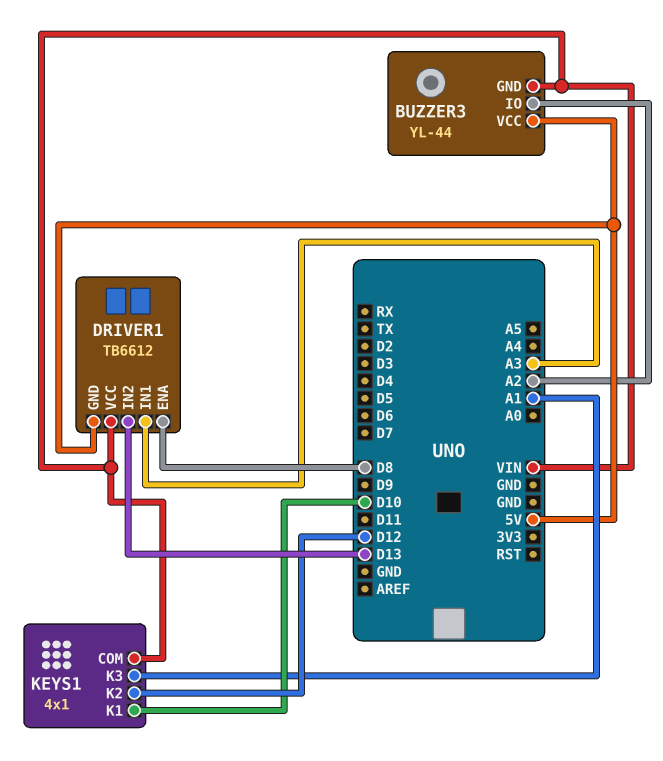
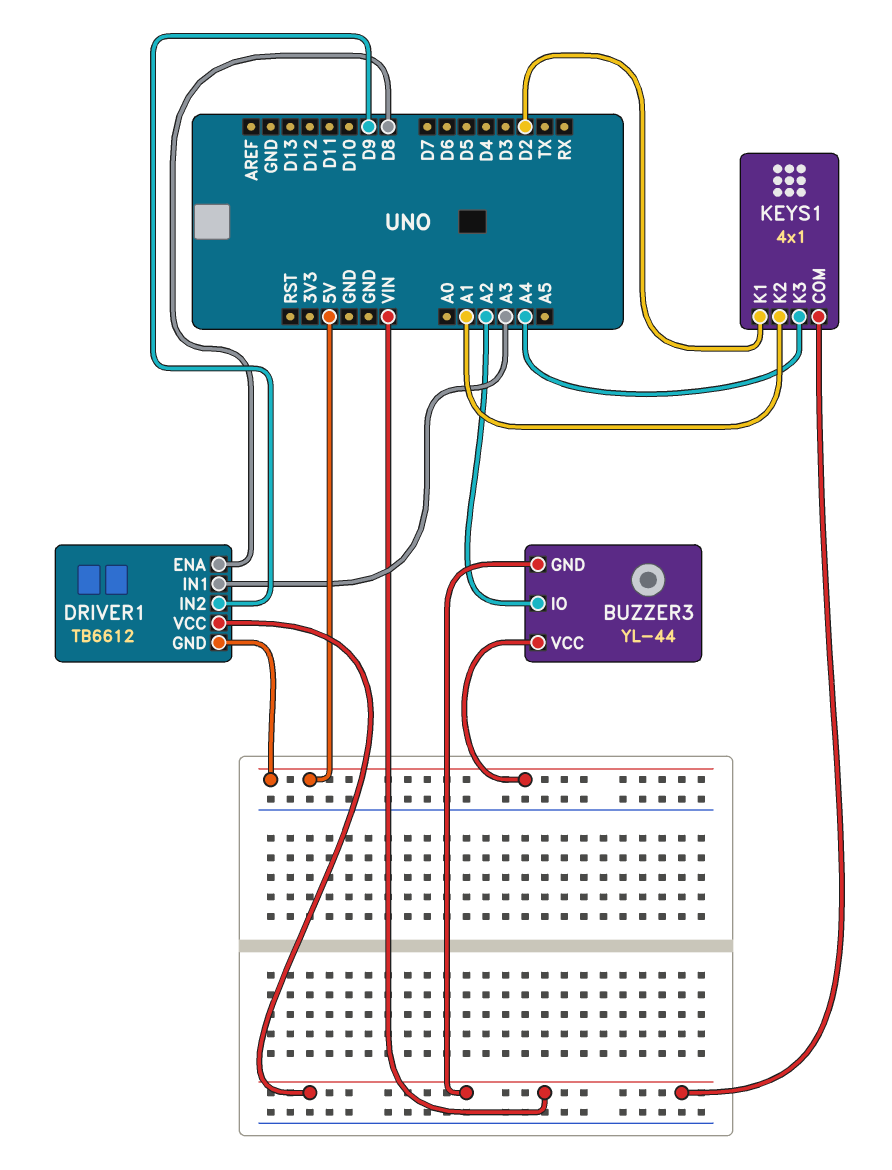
DRIVER1 pin IN2: D13 -> D9
KEYS1 pin K1: D10 -> D2
KEYS1 pin K2: D12 -> A1
KEYS1 pin K3: A1 -> A4

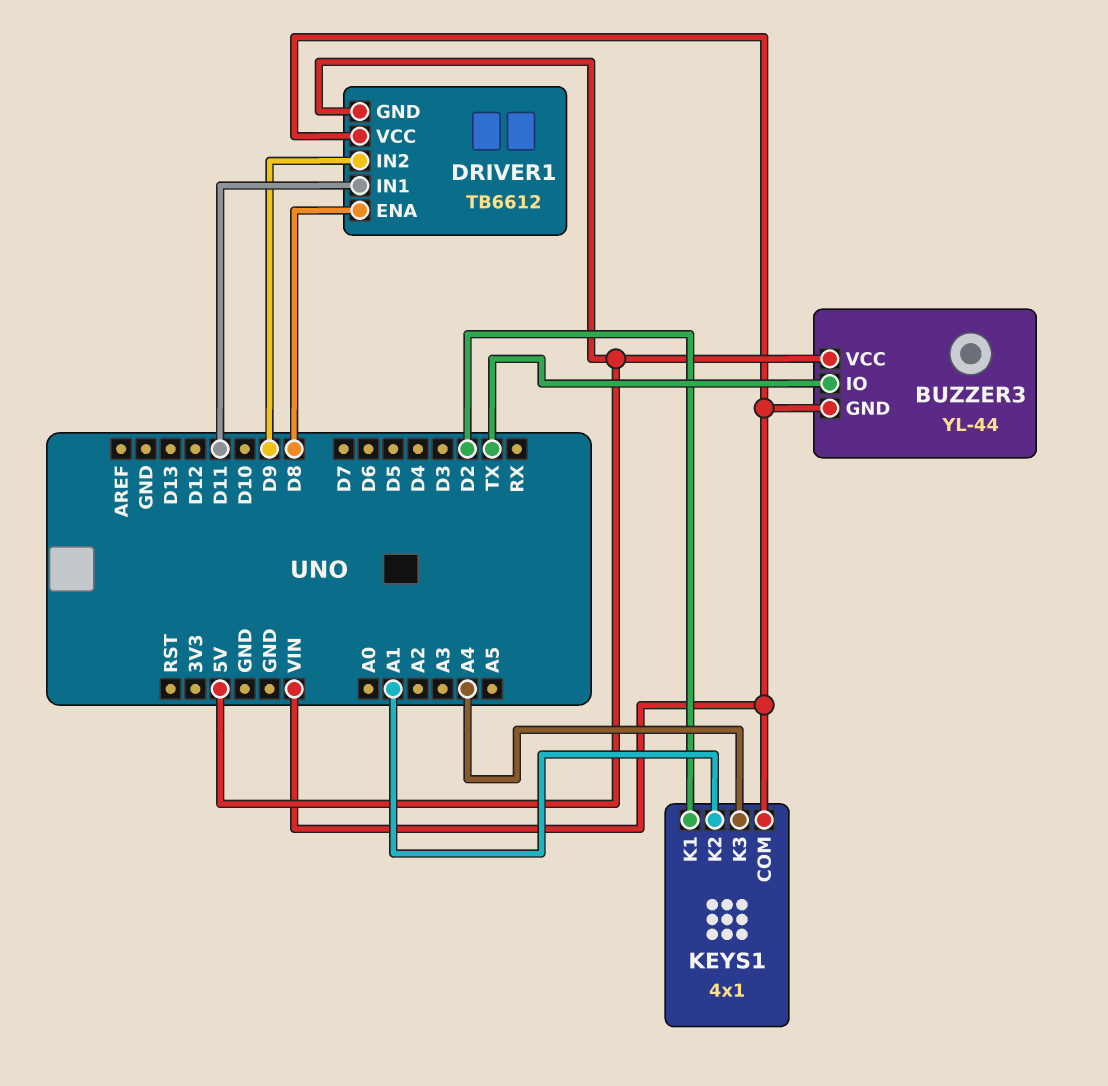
BUZZER3 pin IO: A2 -> TX
DRIVER1 pin IN1: A3 -> D11

